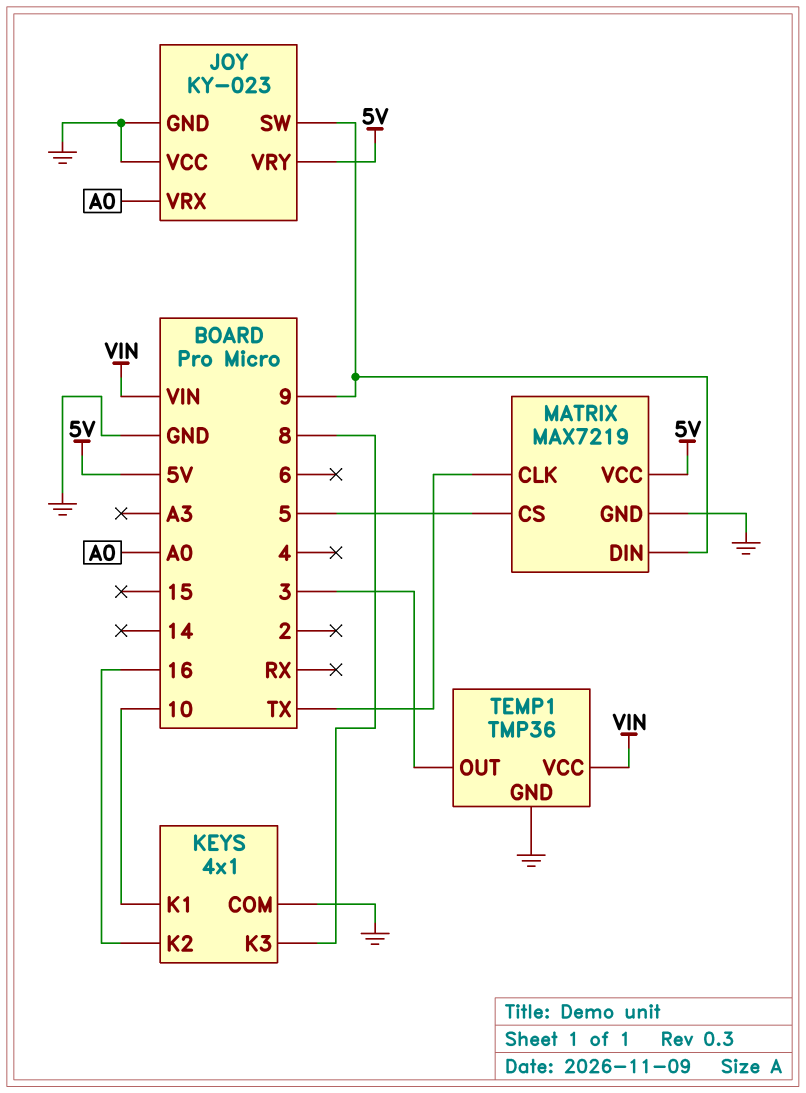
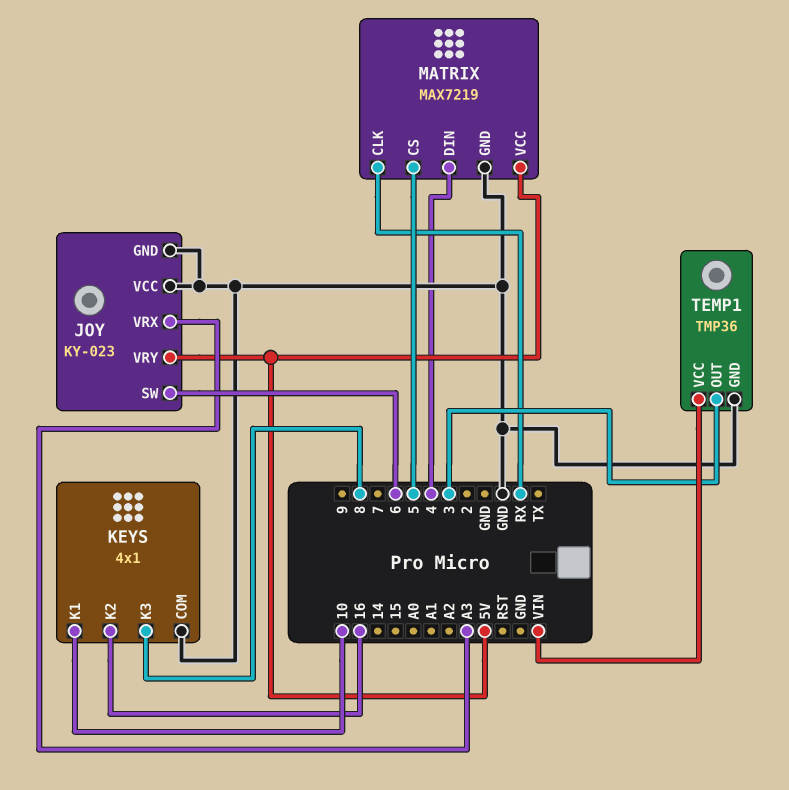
JOY pin SW: 9 -> 6
JOY pin VRX: A0 -> A3
MATRIX pin CLK: TX -> RX
MATRIX pin DIN: 9 -> 4

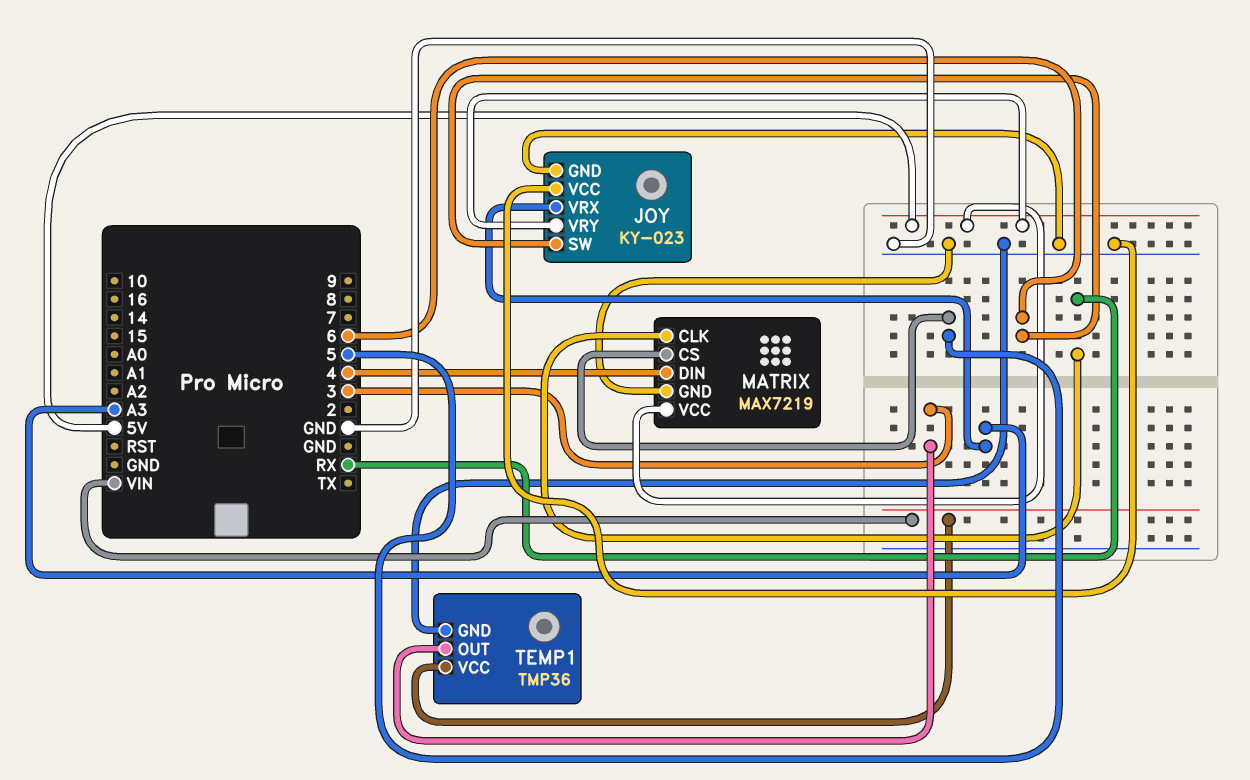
KEYS: 4x1 -> none
KEYS pin COM: GND -> none
KEYS pin K1: 10 -> none
KEYS pin K2: 16 -> none
KEYS pin K3: 8 -> none

